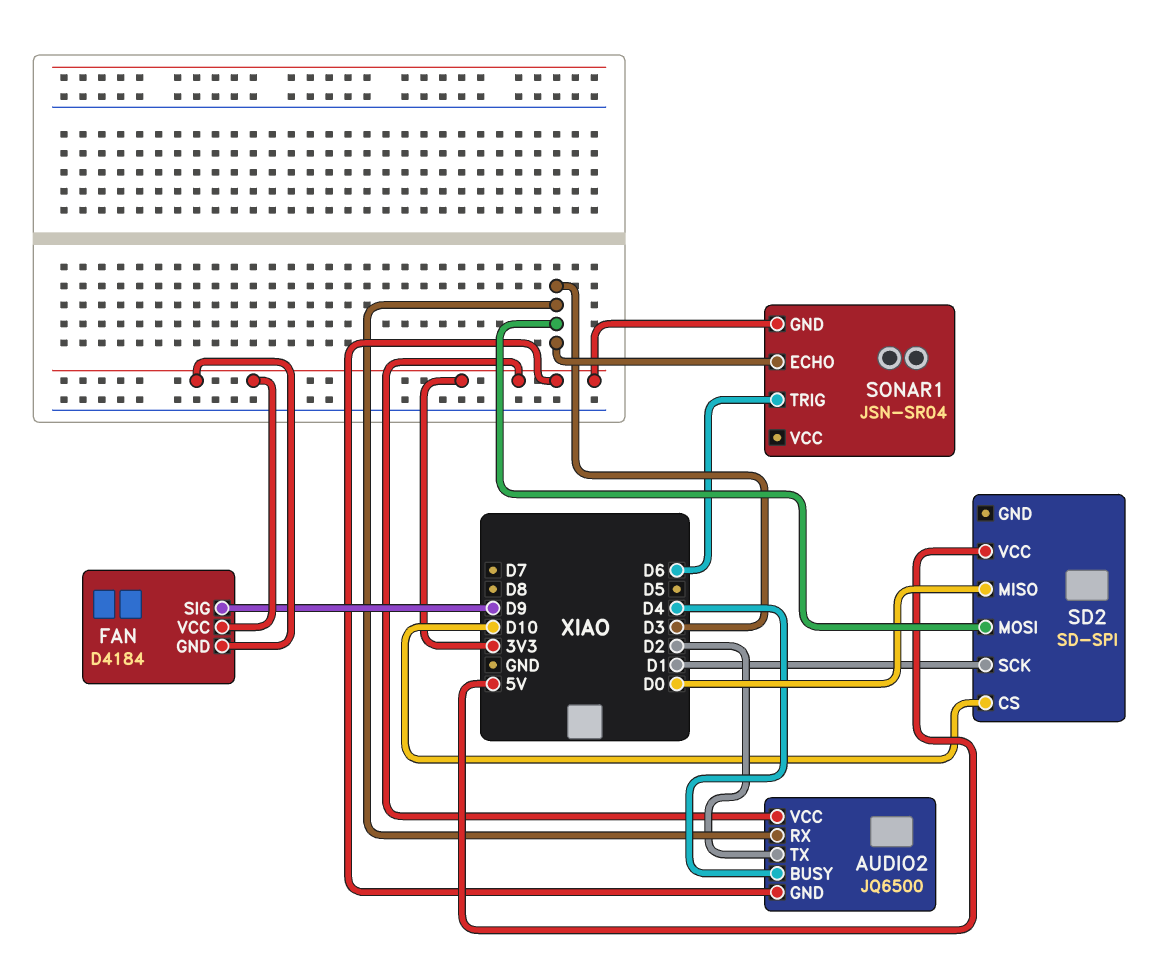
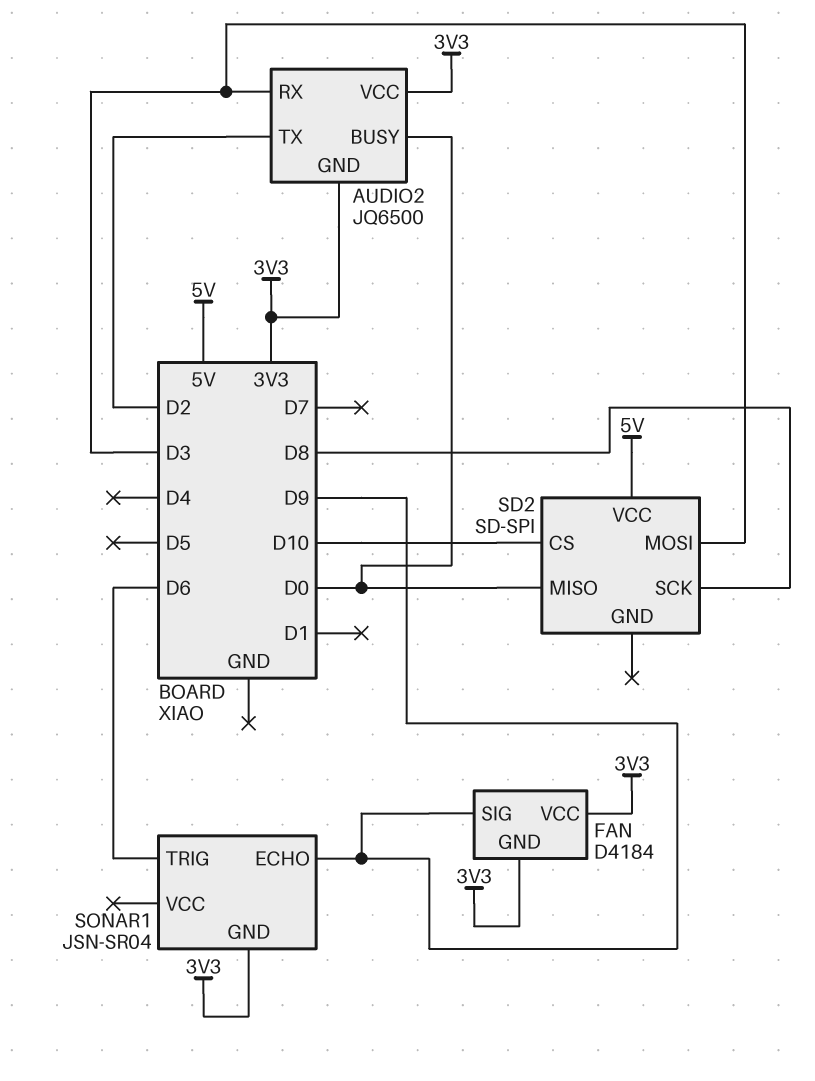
AUDIO2 pin BUSY: D4 -> D0
SD2 pin SCK: D1 -> D8
SONAR1 pin ECHO: D3 -> D9

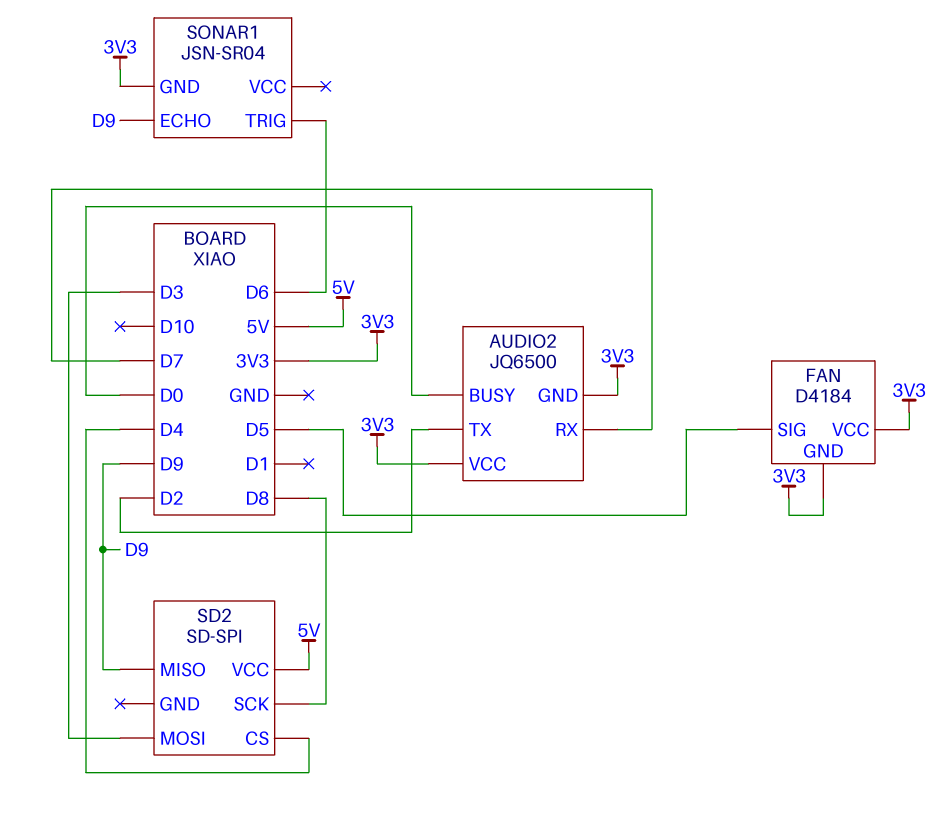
AUDIO2 pin RX: D3 -> D7
FAN pin SIG: D9 -> D5
SD2 pin CS: D10 -> D4
SD2 pin MISO: D0 -> D9

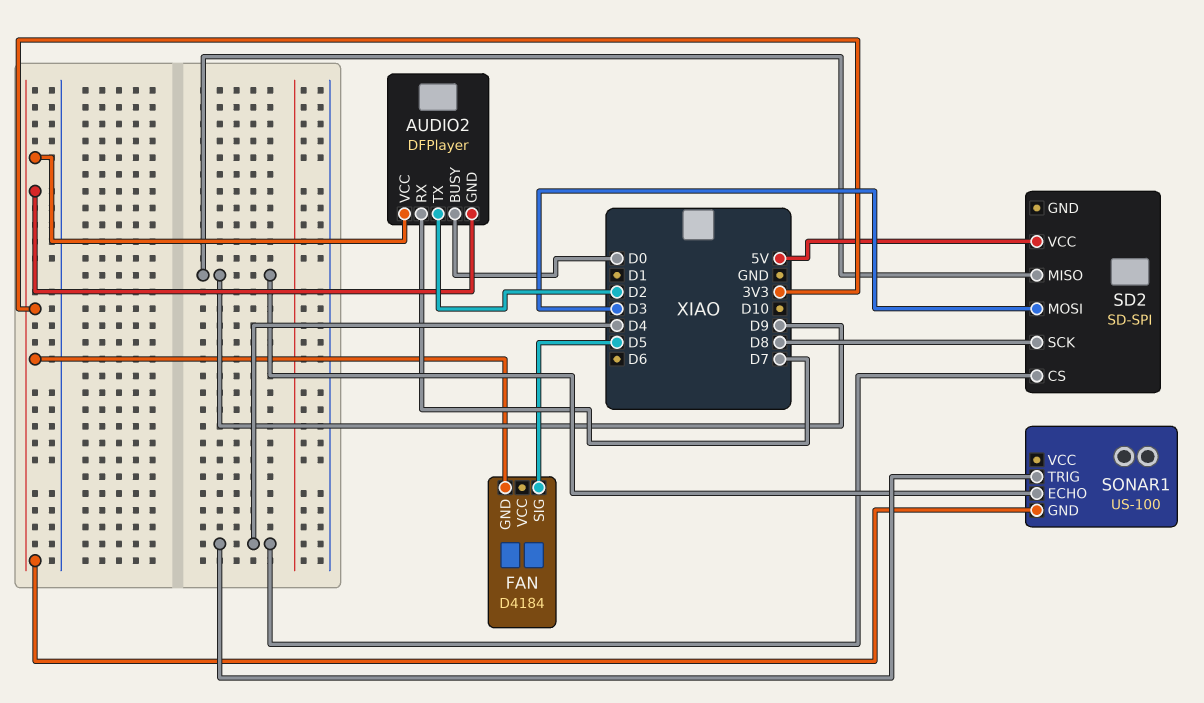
AUDIO2: JQ6500 -> DFPlayer
FAN pin VCC: 3V3 -> none
SONAR1: JSN-SR04 -> US-100
SONAR1 pin TRIG: D6 -> D4

